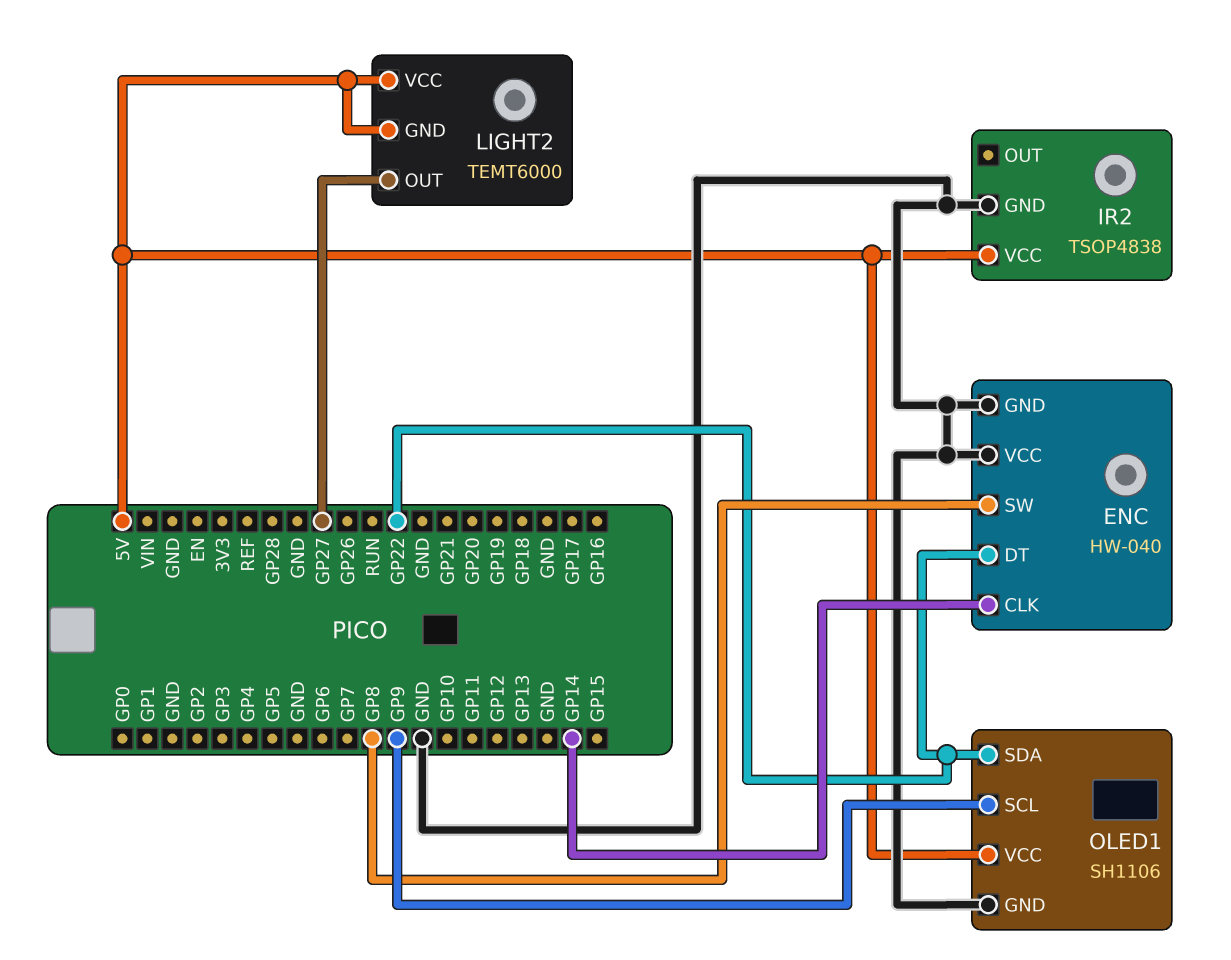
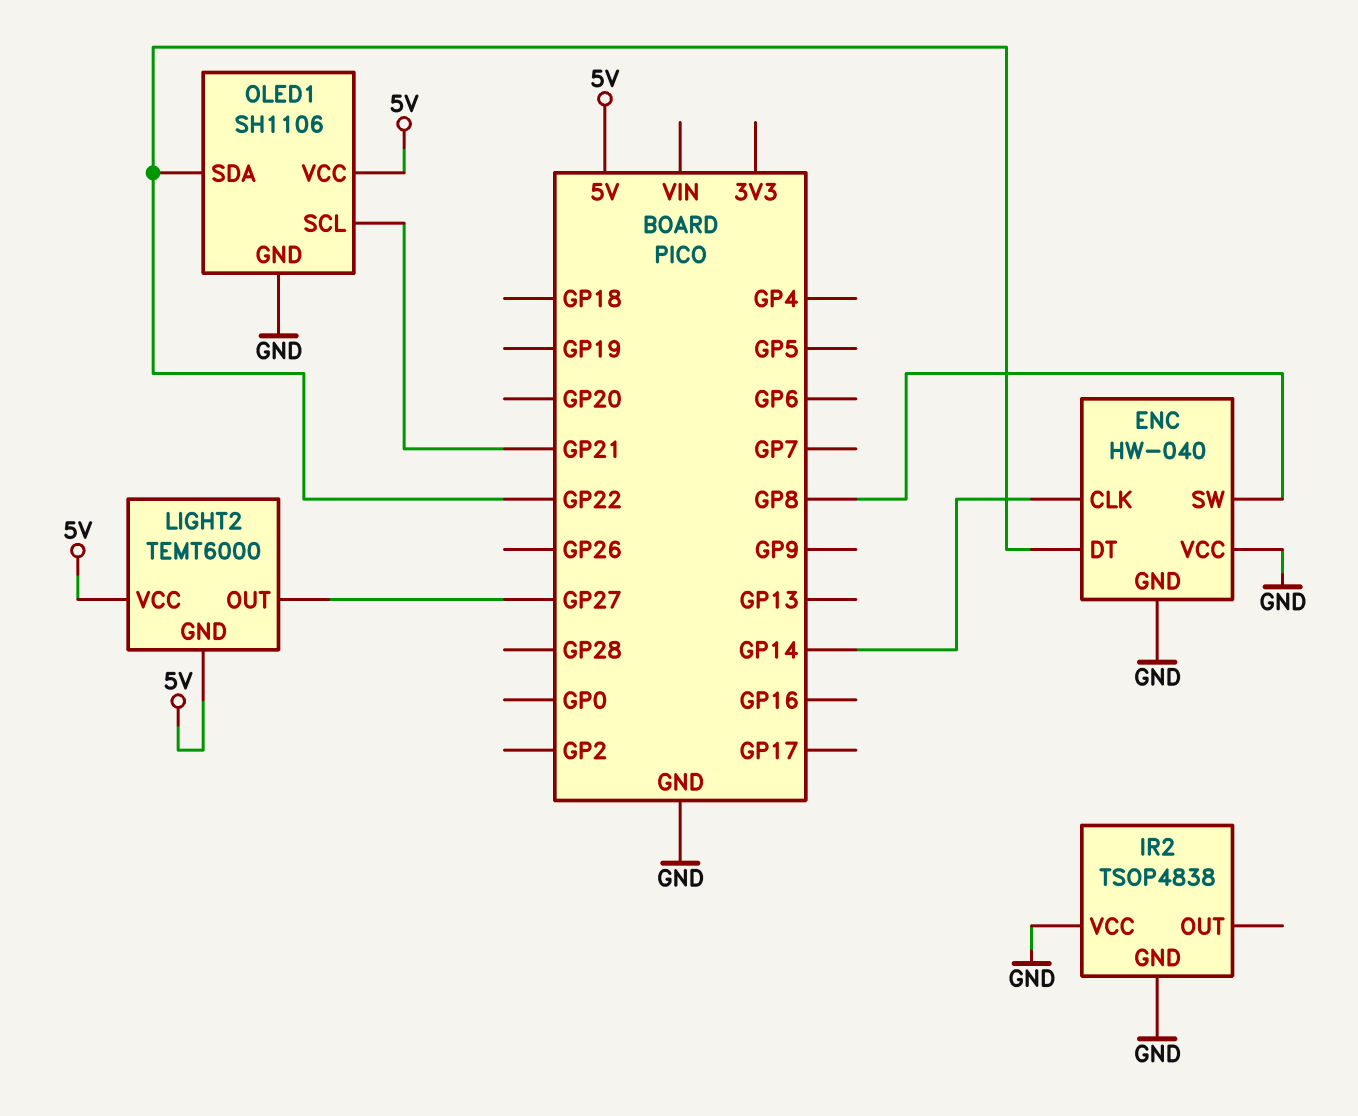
IR2 pin VCC: 5V -> GND
OLED1 pin SCL: GP9 -> GP21

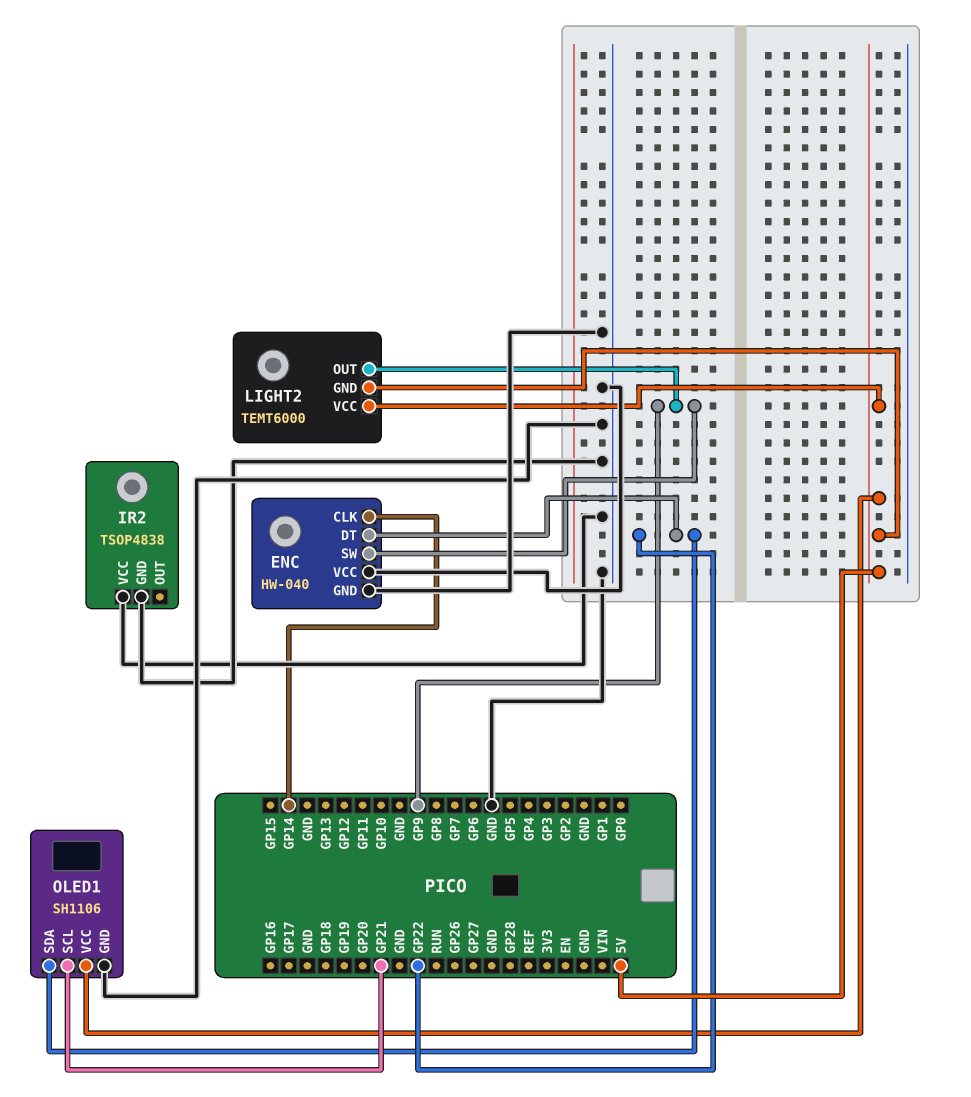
ENC pin SW: GP8 -> GP9
LIGHT2 pin OUT: GP27 -> GP9

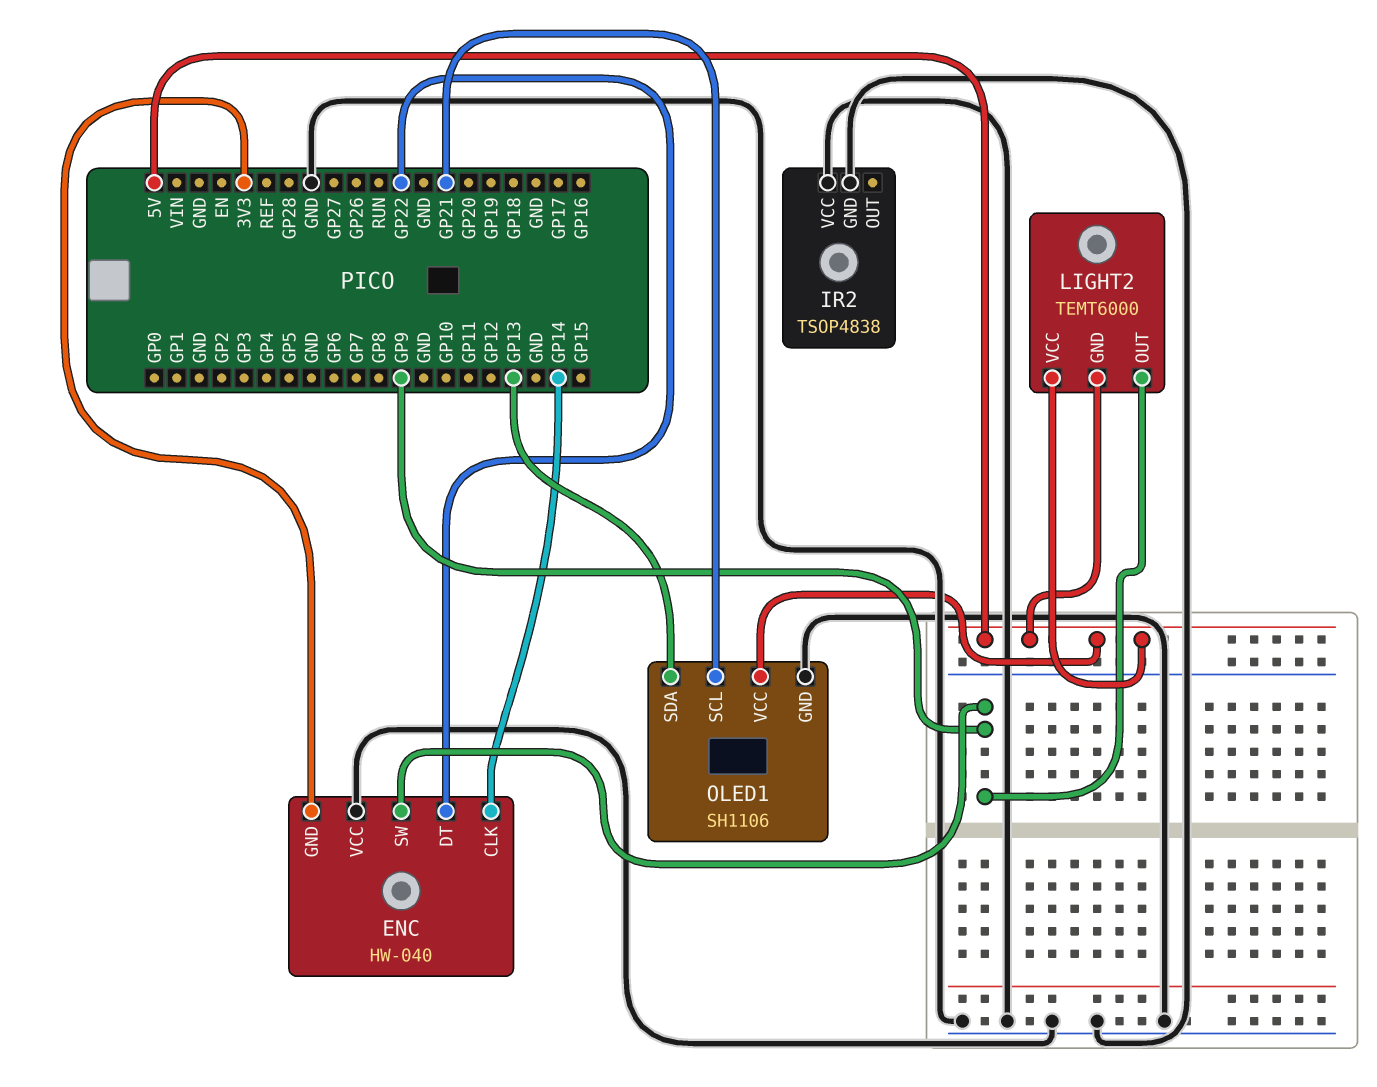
ENC pin GND: GND -> 3V3
OLED1 pin SDA: GP22 -> GP13

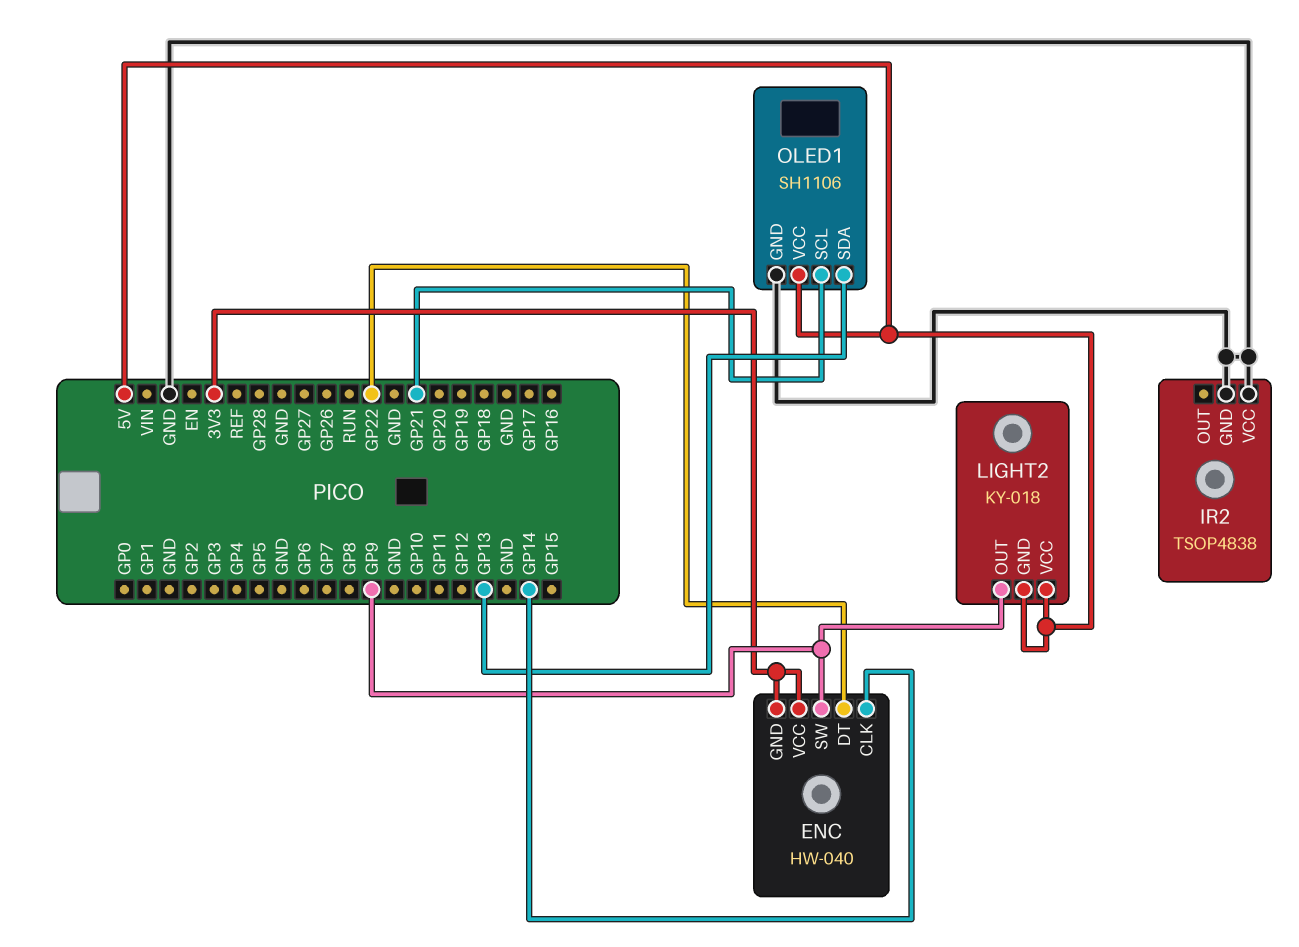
ENC pin VCC: GND -> 3V3
LIGHT2: TEMT6000 -> KY-018

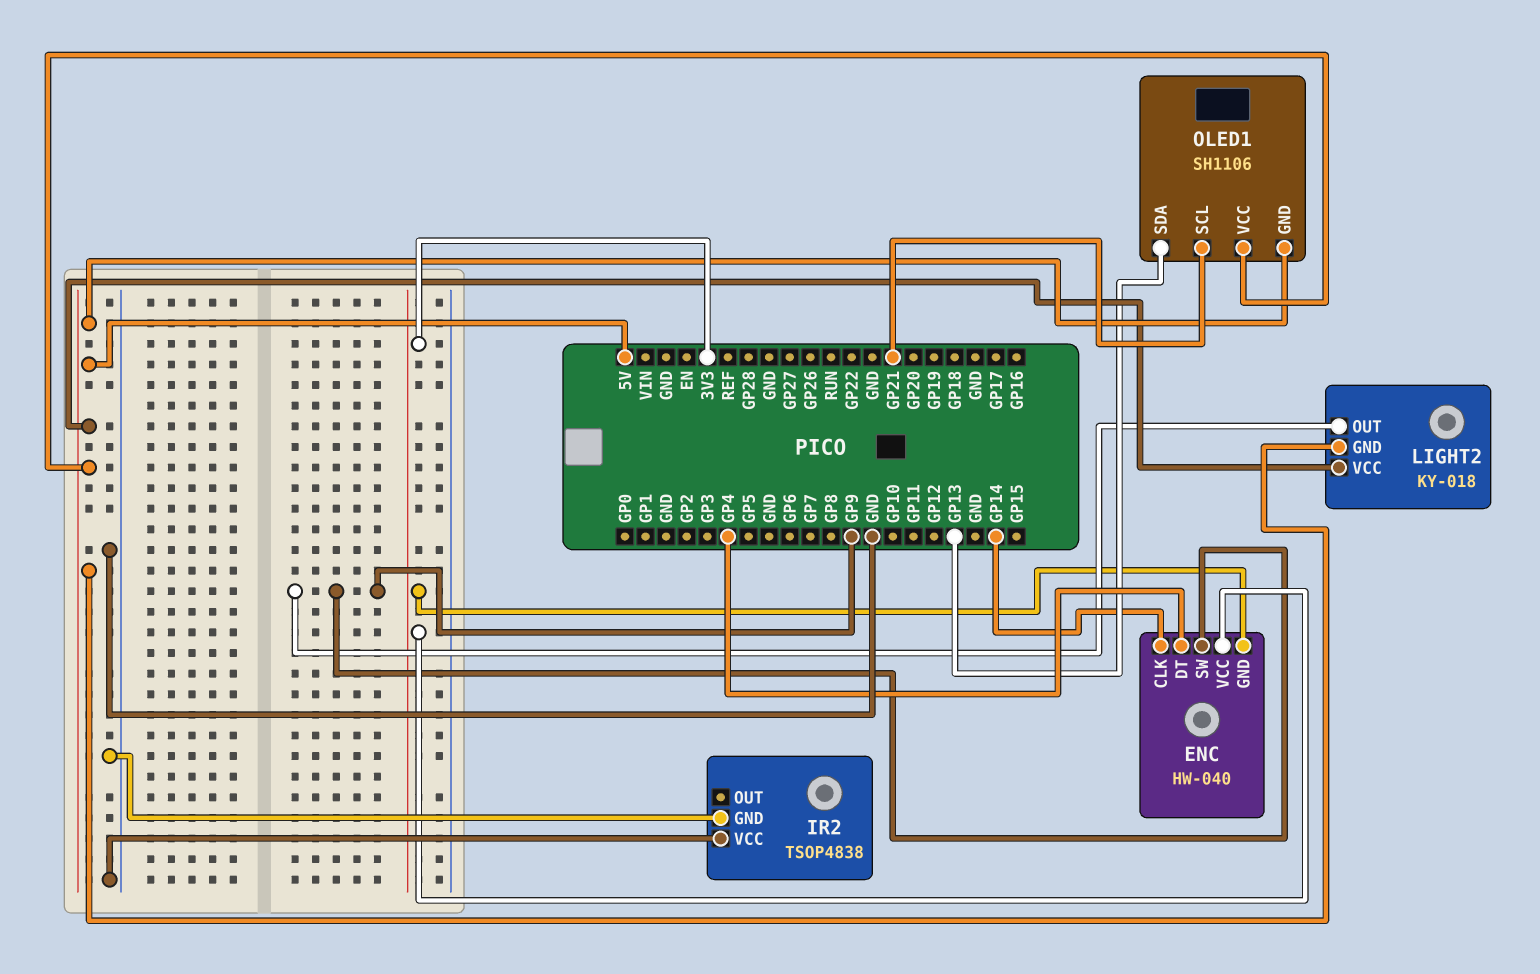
ENC pin DT: GP22 -> GP4
OLED1 pin GND: GND -> 5V

